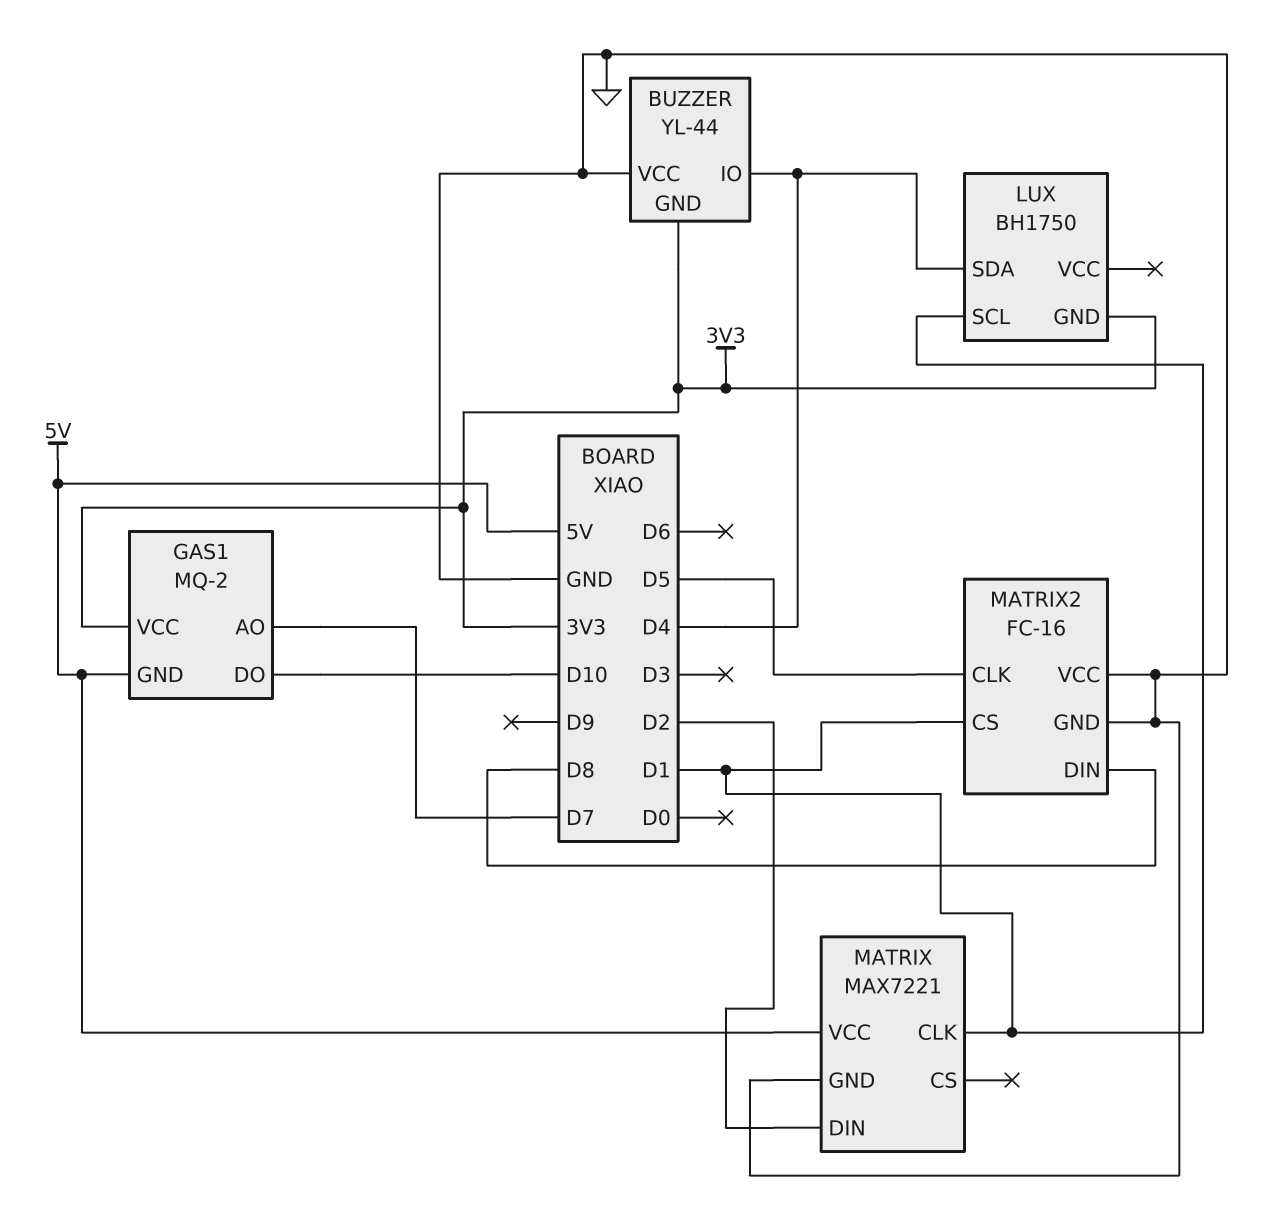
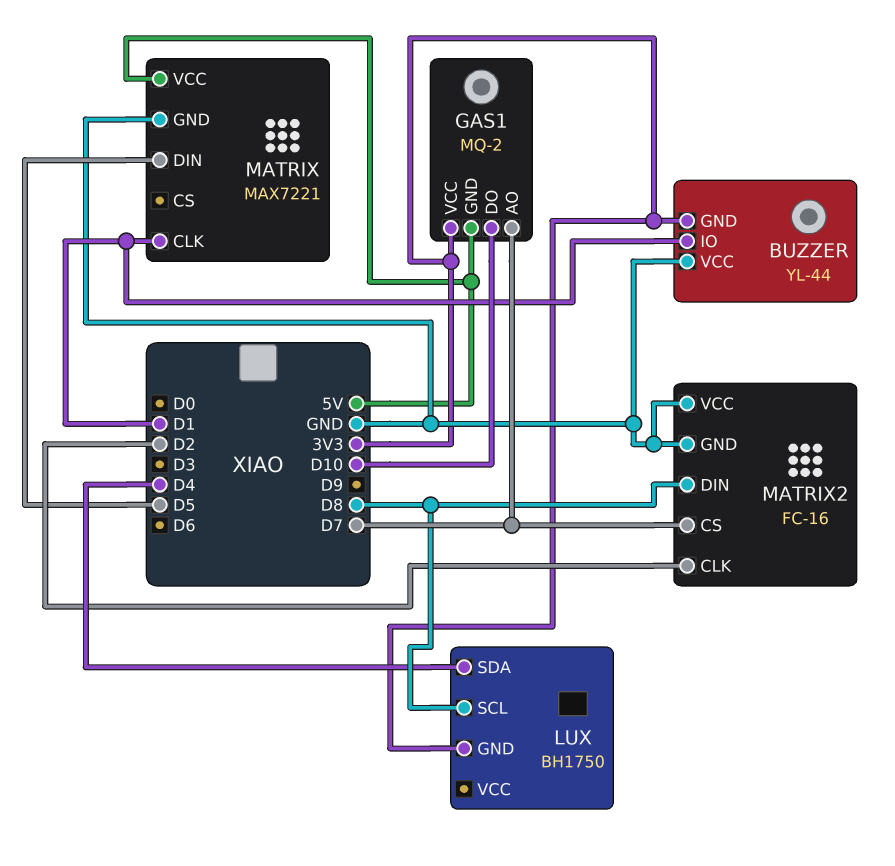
BUZZER pin IO: D4 -> D1
LUX pin SCL: D1 -> D8
MATRIX pin DIN: D2 -> D5
MATRIX2 pin CLK: D5 -> D2
MATRIX2 pin CS: D1 -> D7

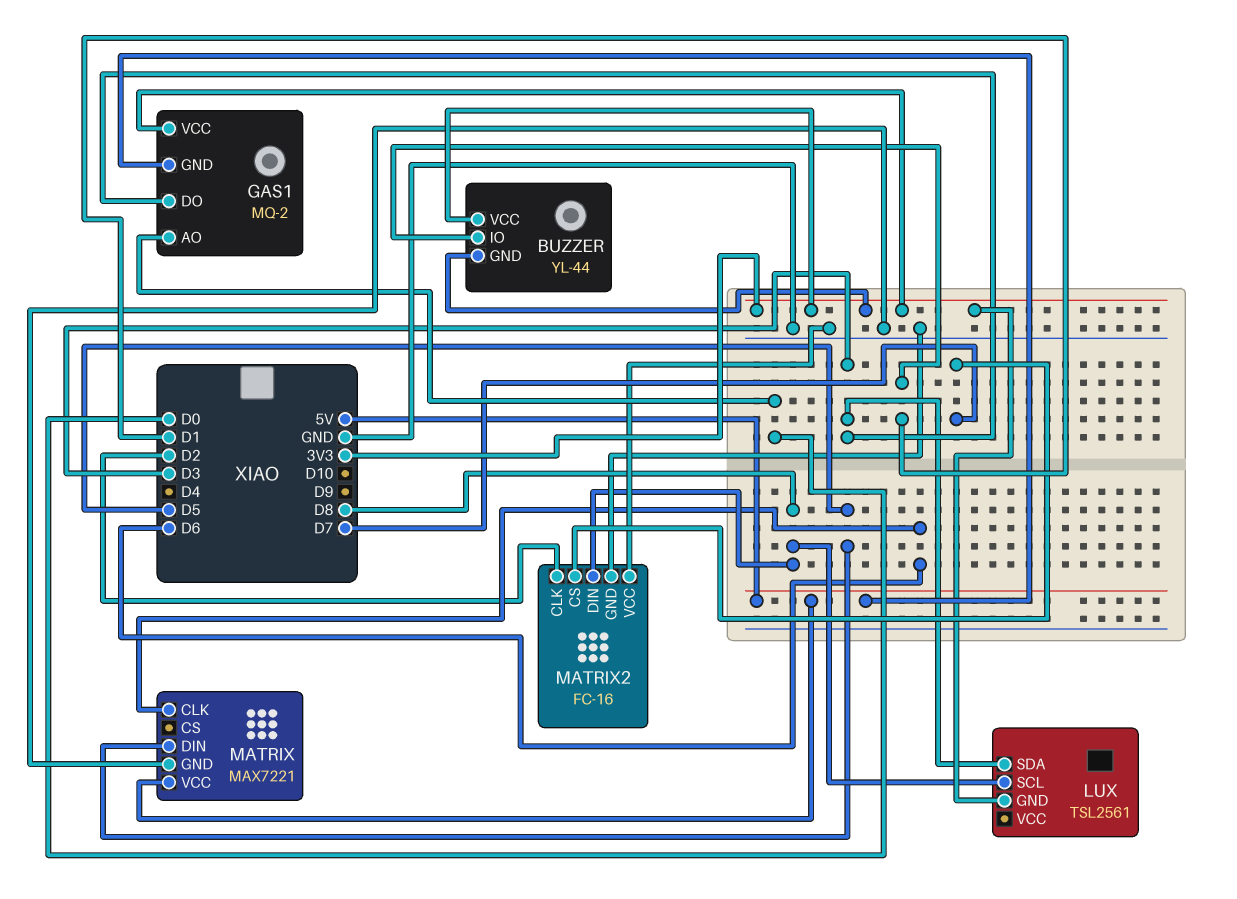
BUZZER pin VCC: GND -> 3V3
GAS1 pin AO: D7 -> D0
GAS1 pin DO: D10 -> D3
LUX: BH1750 -> TSL2561
LUX pin SDA: D4 -> D3
MATRIX pin CLK: D1 -> D6

